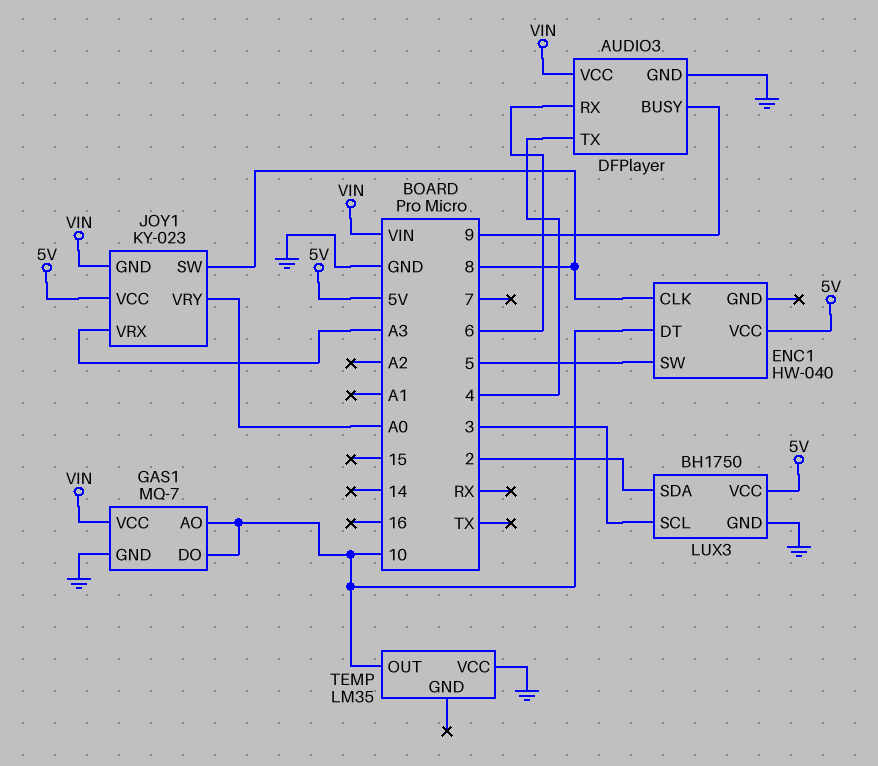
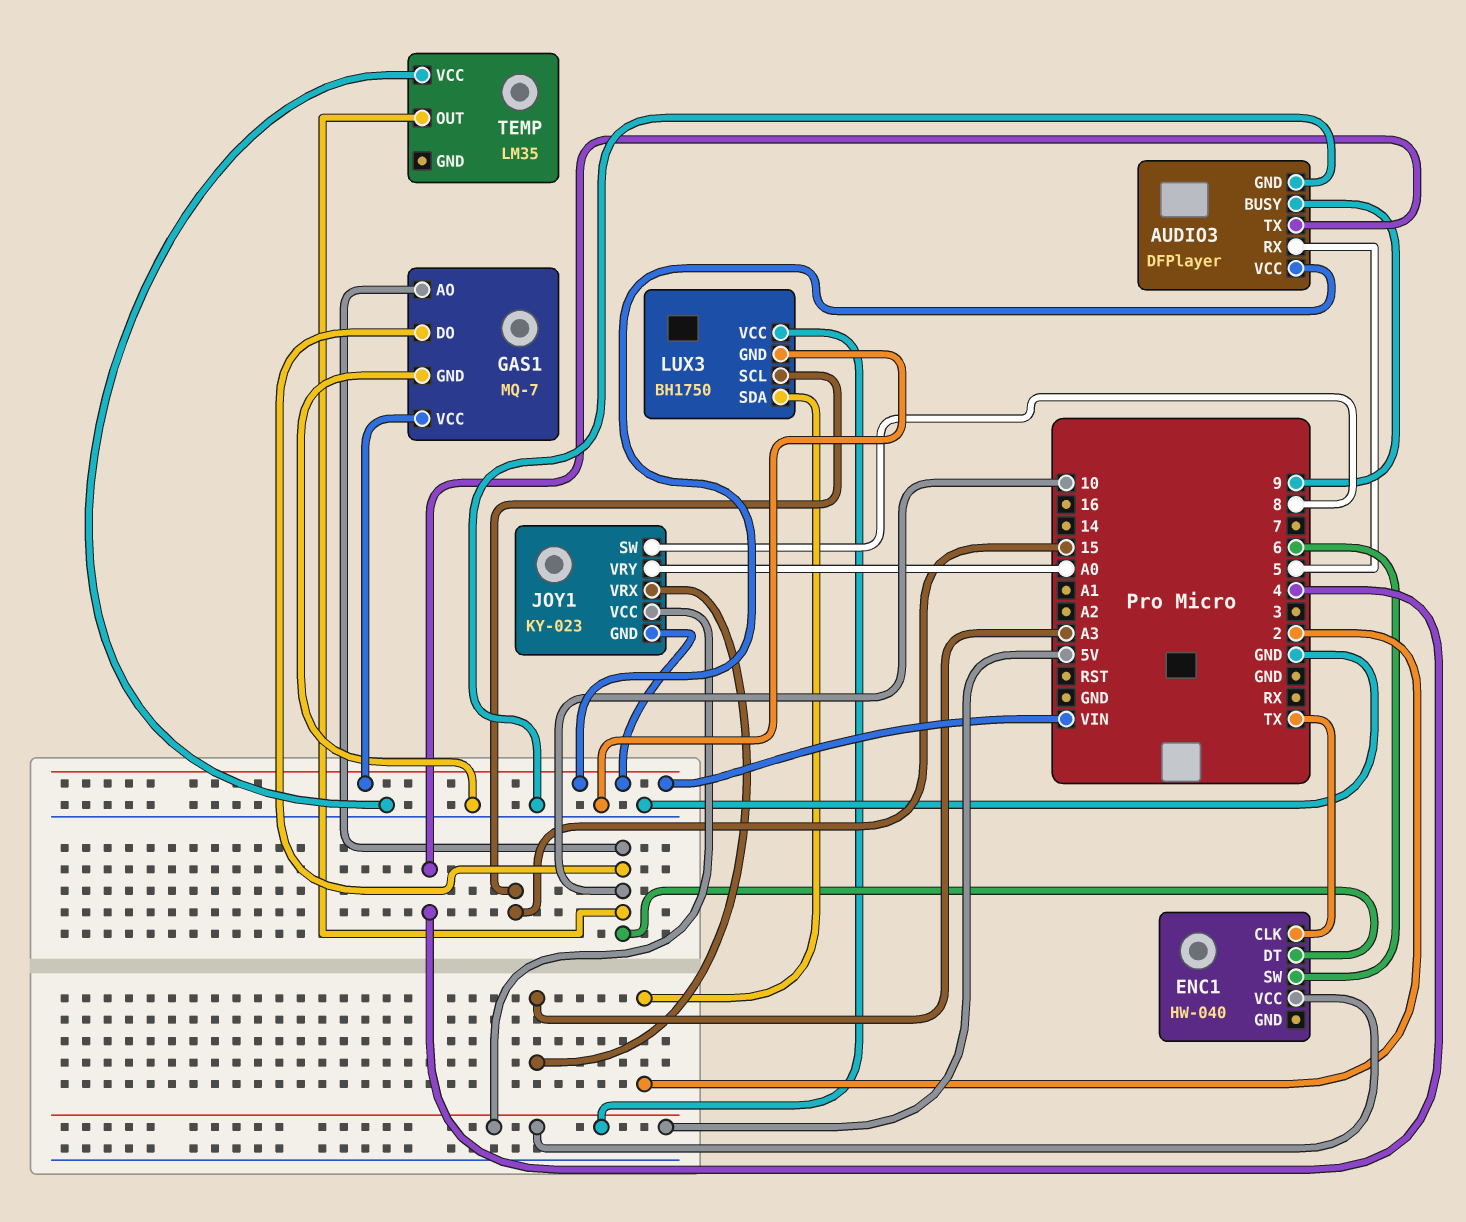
AUDIO3 pin RX: 6 -> 5
ENC1 pin CLK: 8 -> TX
ENC1 pin SW: 5 -> 6
LUX3 pin SCL: 3 -> 15

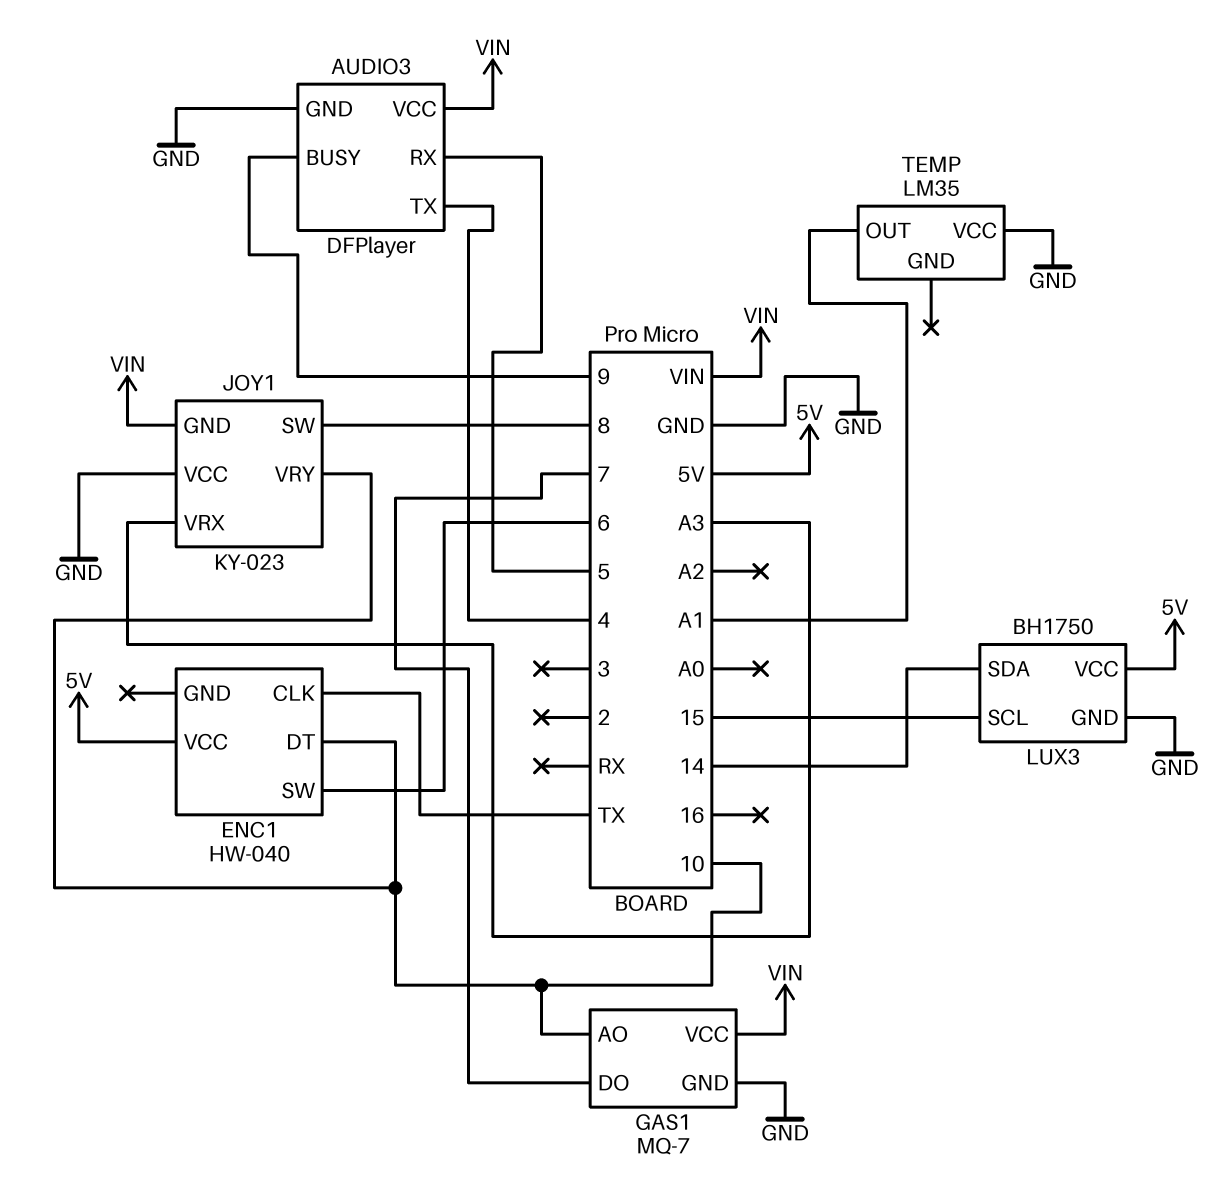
GAS1 pin DO: 10 -> 7
JOY1 pin VCC: 5V -> GND
JOY1 pin VRY: A0 -> 10
LUX3 pin SDA: 2 -> 14
TEMP pin OUT: 10 -> A1

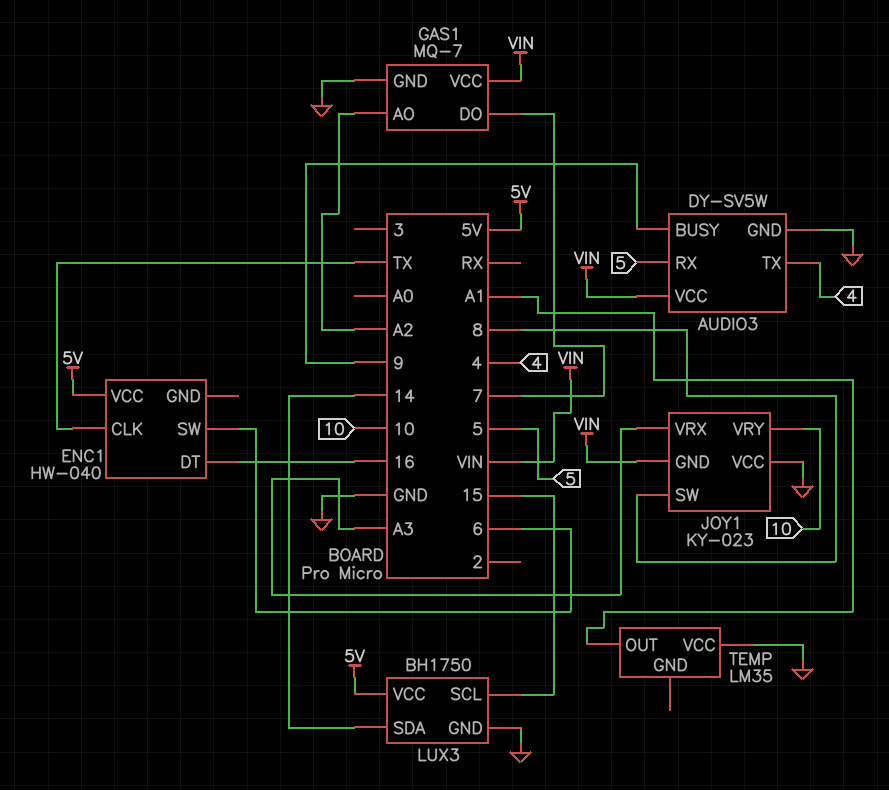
AUDIO3: DFPlayer -> DY-SV5W
ENC1 pin DT: 10 -> 16
GAS1 pin AO: 10 -> A2

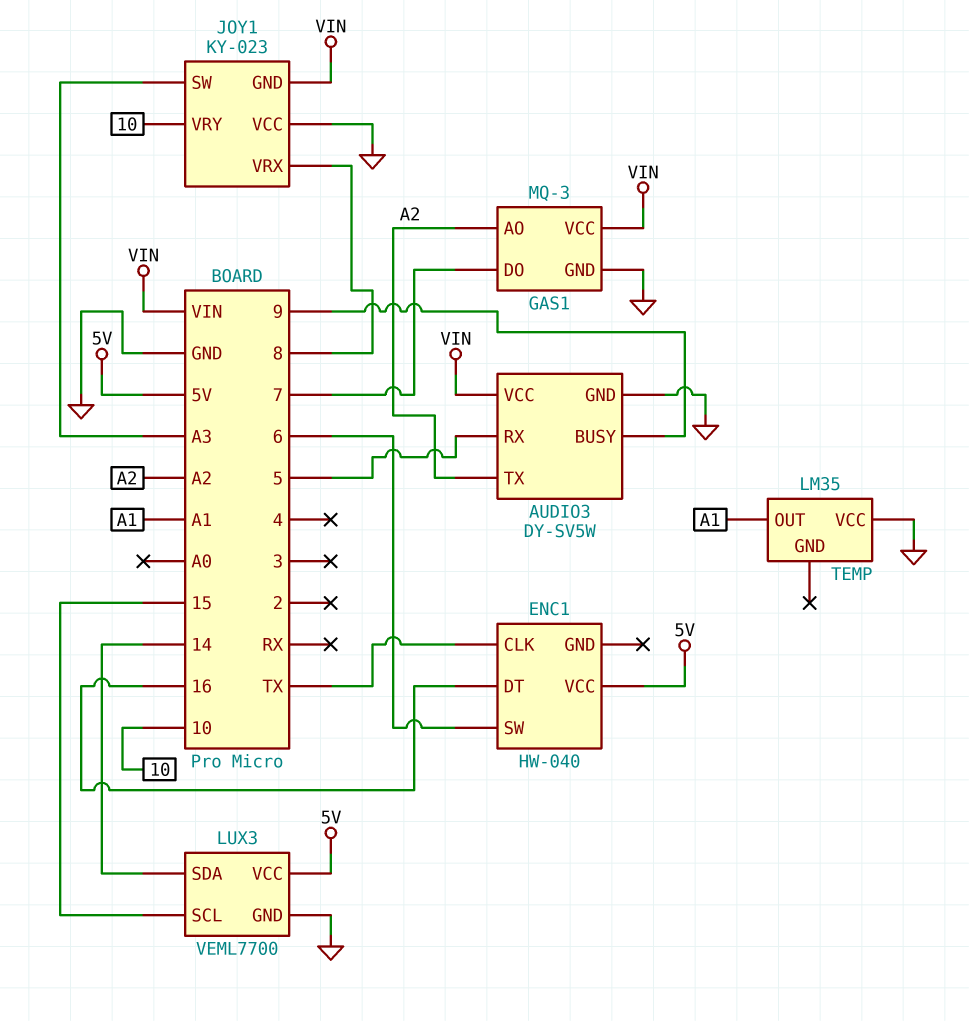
AUDIO3 pin TX: 4 -> A2
GAS1: MQ-7 -> MQ-3
JOY1 pin SW: 8 -> A3
JOY1 pin VRX: A3 -> 8
LUX3: BH1750 -> VEML7700

